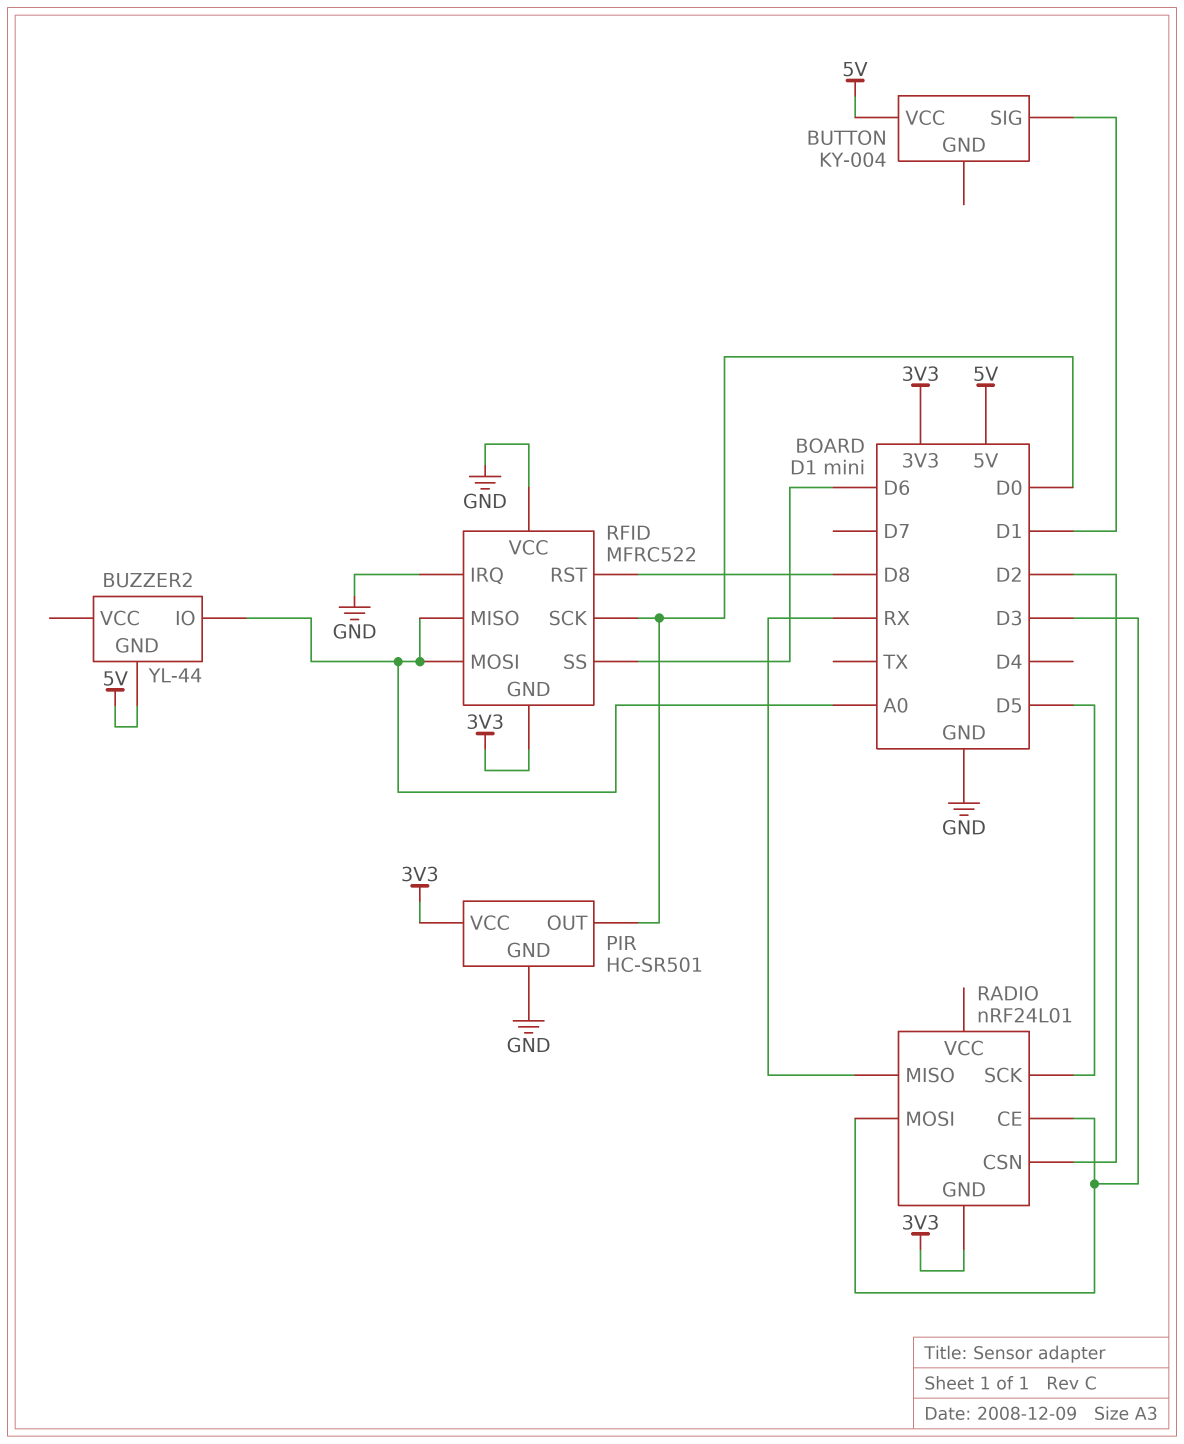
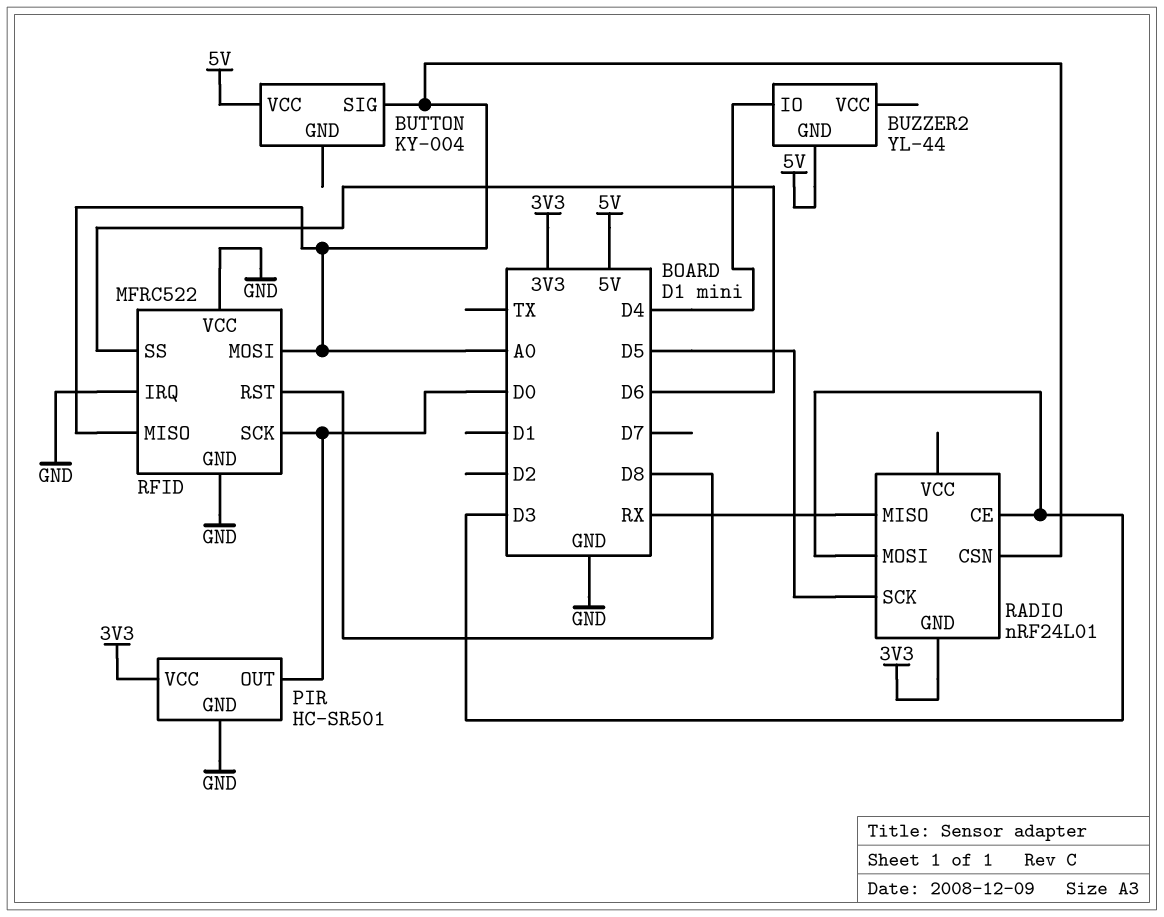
BUTTON pin SIG: D1 -> A0
BUZZER2 pin IO: A0 -> D4
RADIO pin CSN: D2 -> A0
RFID pin GND: 3V3 -> GND

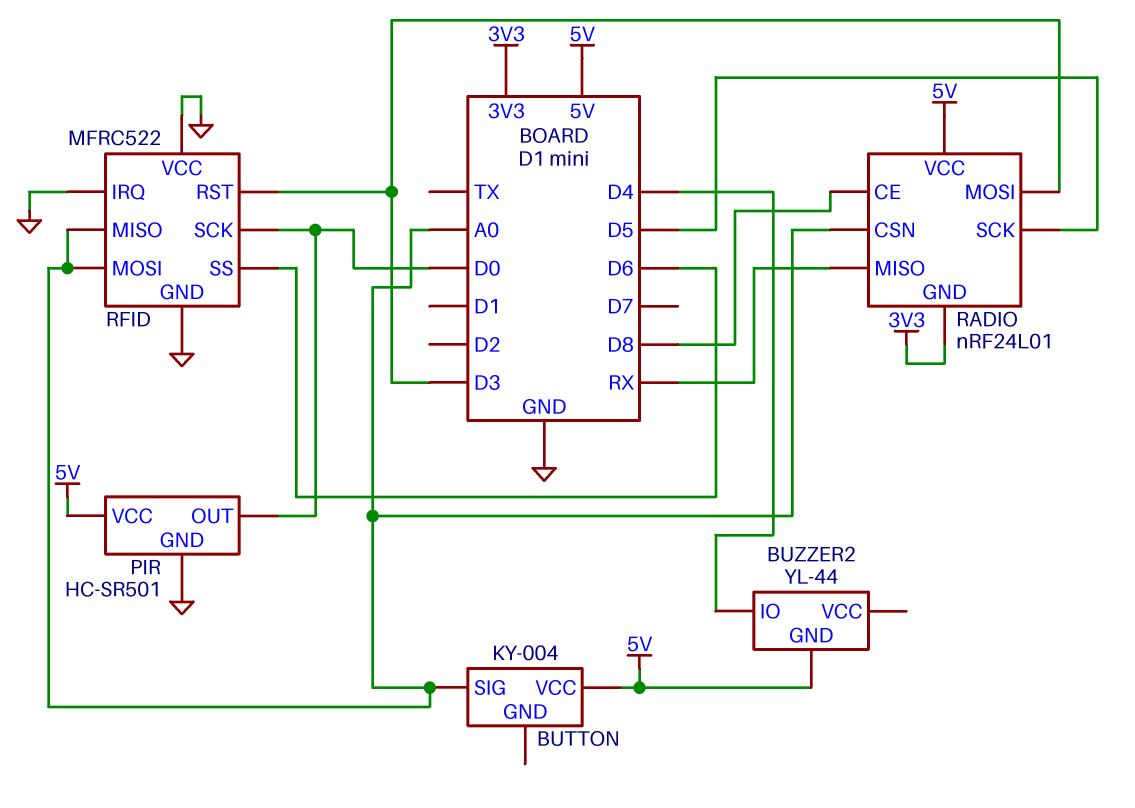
PIR pin VCC: 3V3 -> 5V
RADIO pin CE: D3 -> D8
RADIO pin VCC: none -> 5V
RFID pin RST: D8 -> D3

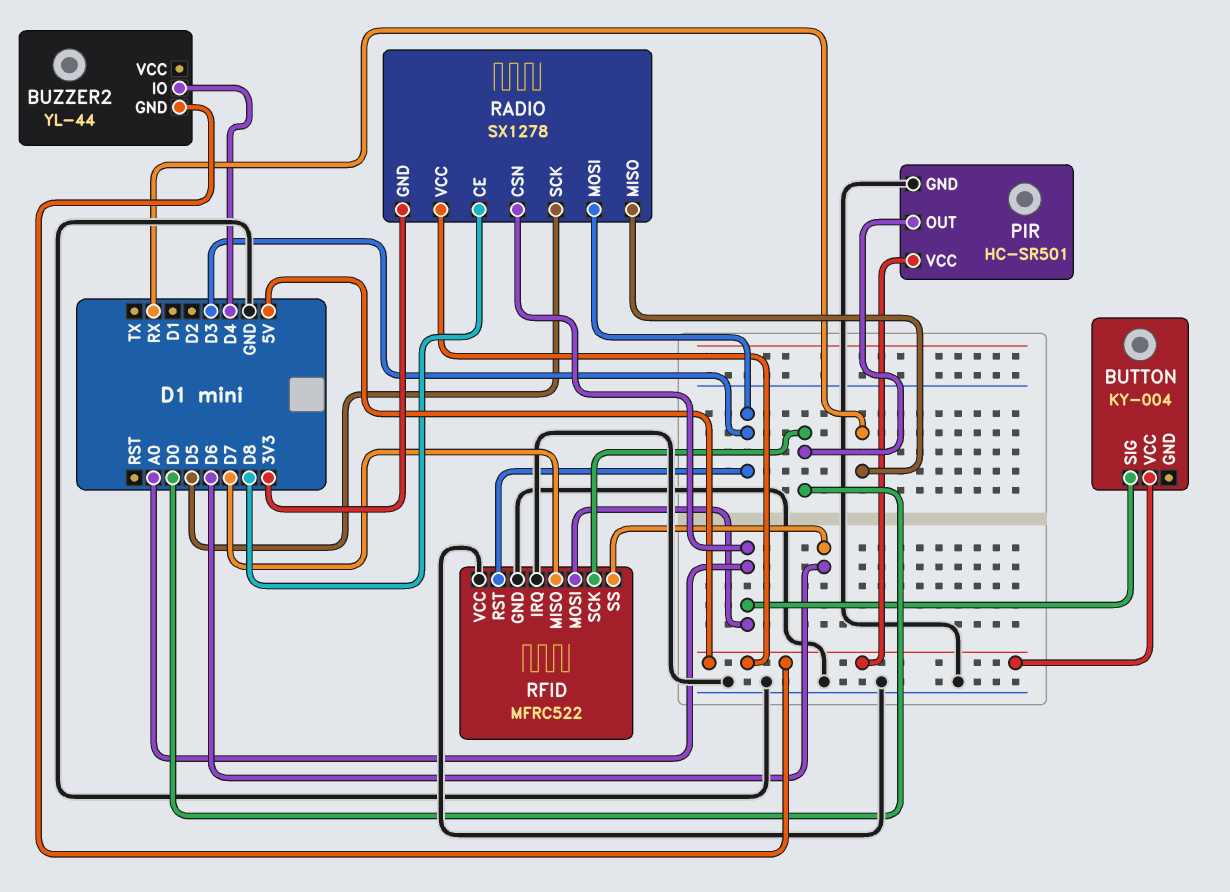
RADIO: nRF24L01 -> SX1278
RFID pin MISO: A0 -> D7

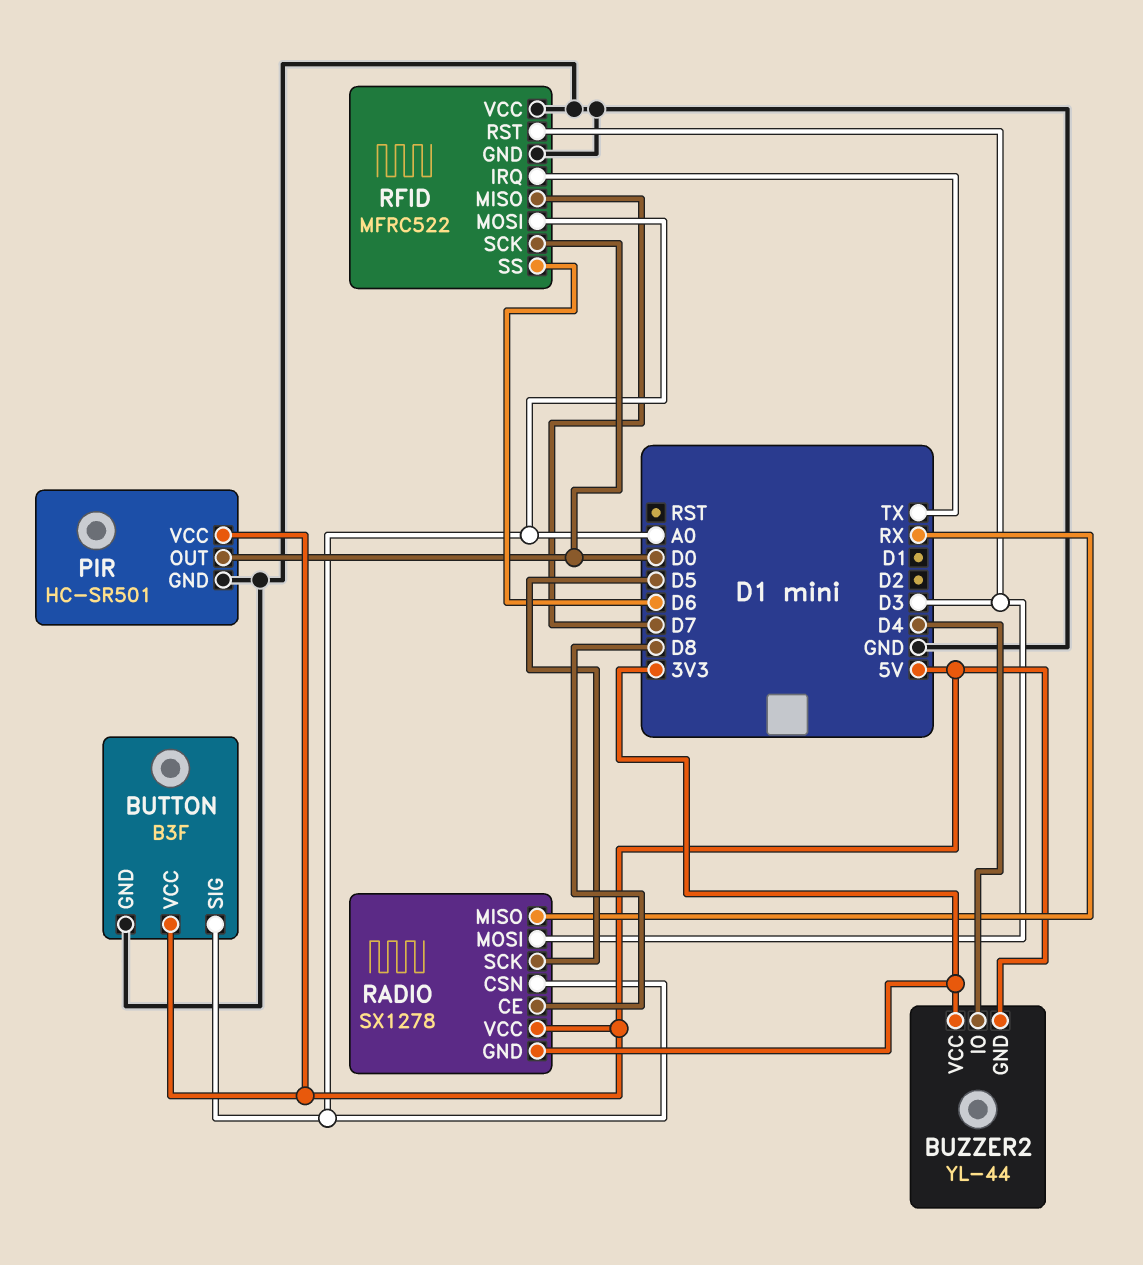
BUTTON: KY-004 -> B3F
BUTTON pin GND: none -> GND
BUZZER2 pin VCC: none -> 3V3
RFID pin IRQ: GND -> TX

